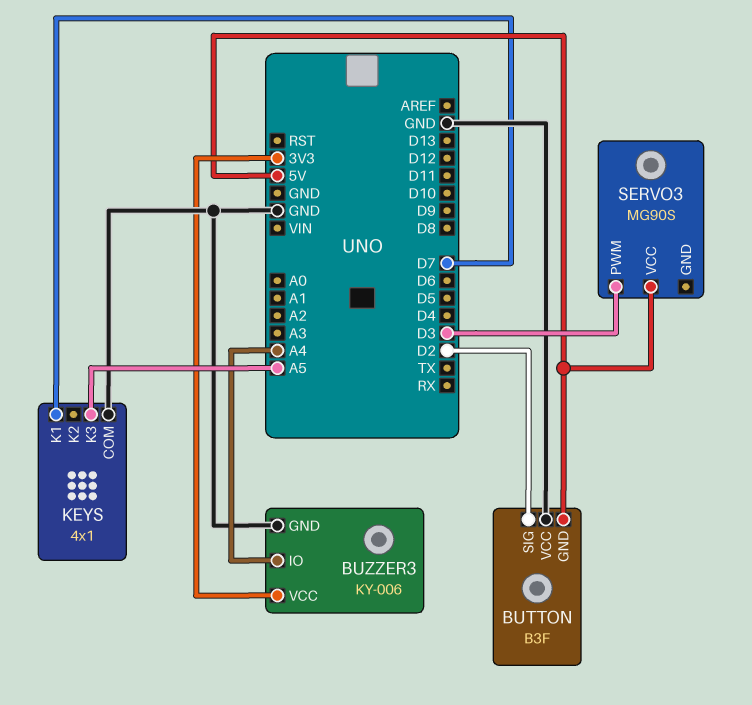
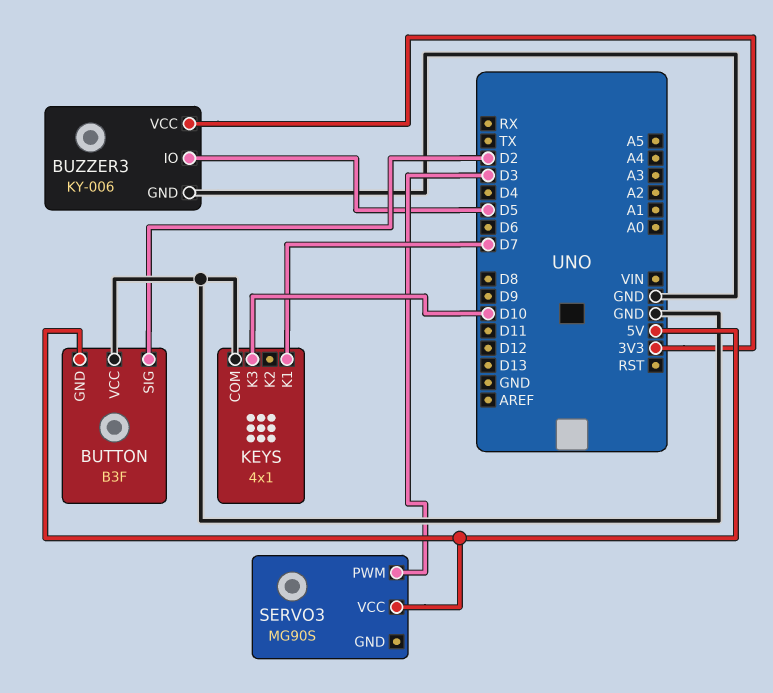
BUZZER3 pin IO: A4 -> D5
KEYS pin K3: A5 -> D10

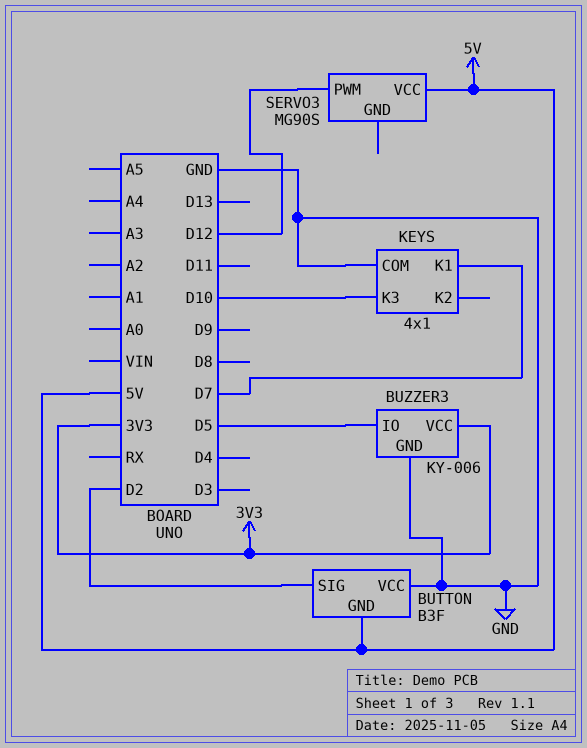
SERVO3 pin PWM: D3 -> D12

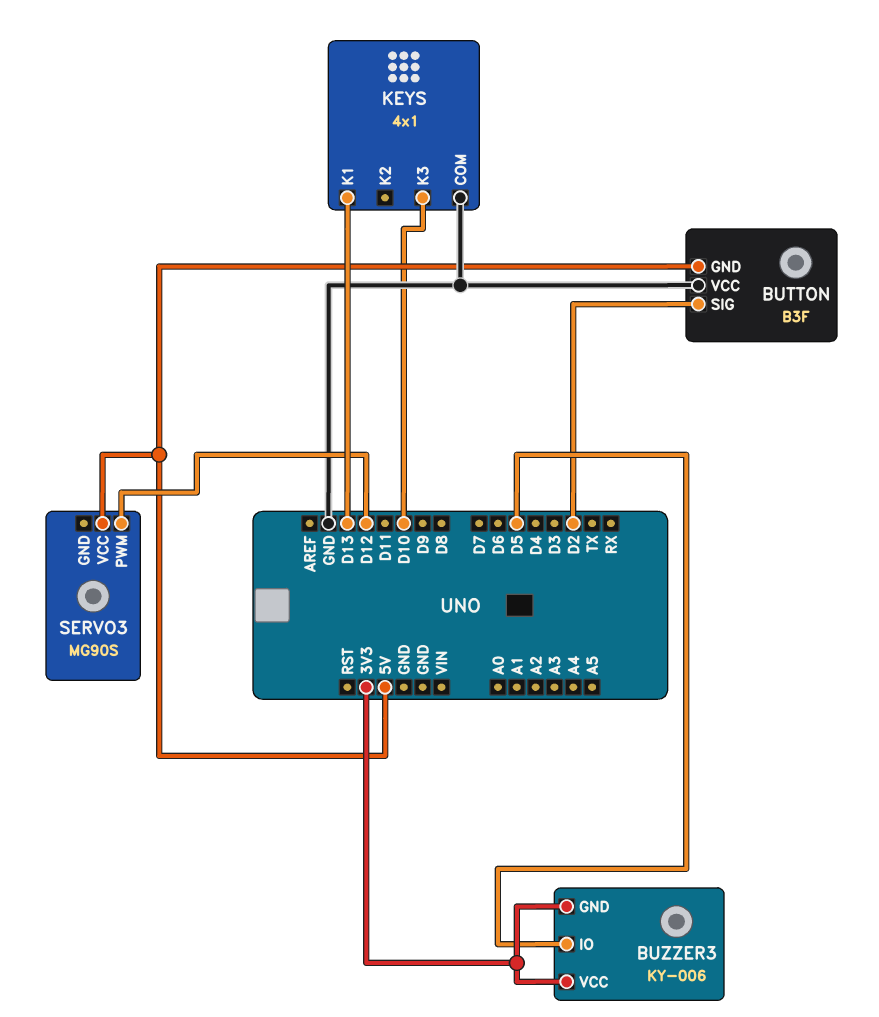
BUZZER3 pin GND: GND -> 3V3
KEYS pin K1: D7 -> D13

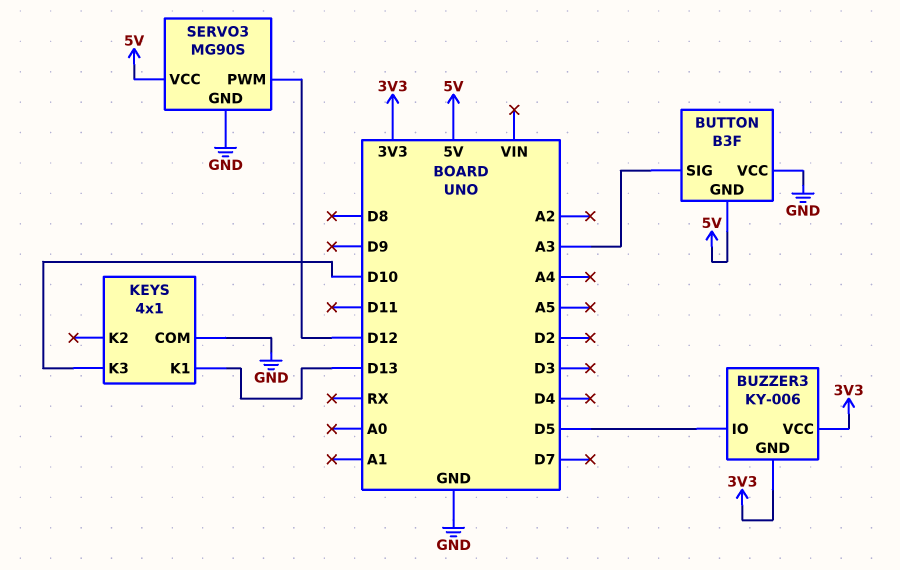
BUTTON pin SIG: D2 -> A3
SERVO3 pin GND: none -> GND

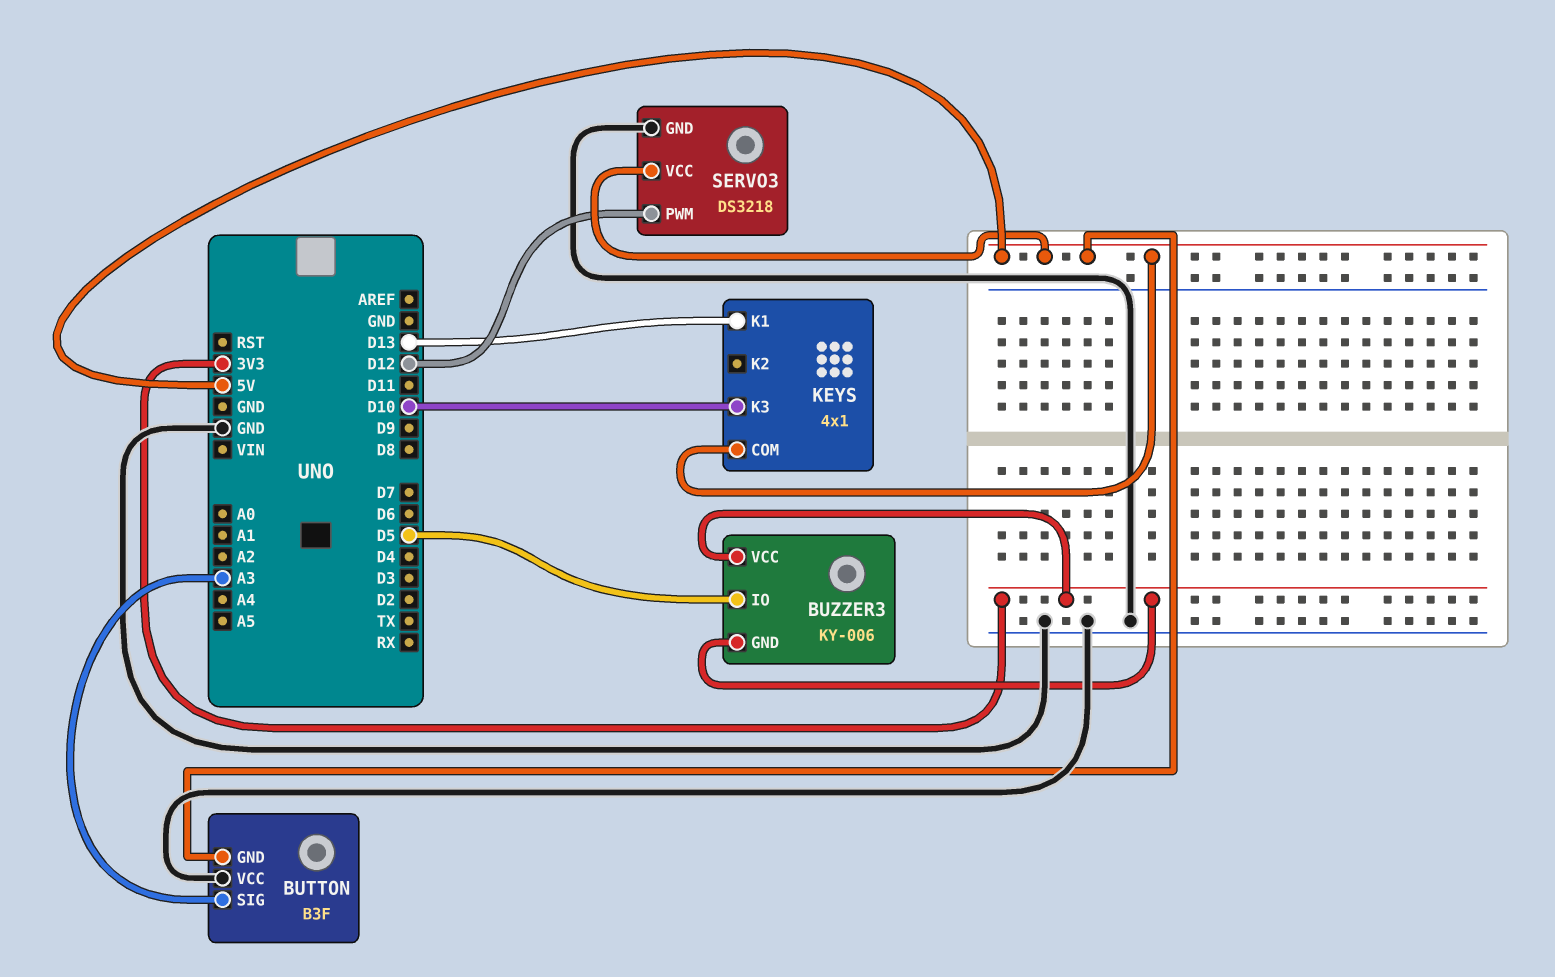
KEYS pin COM: GND -> 5V
SERVO3: MG90S -> DS3218

